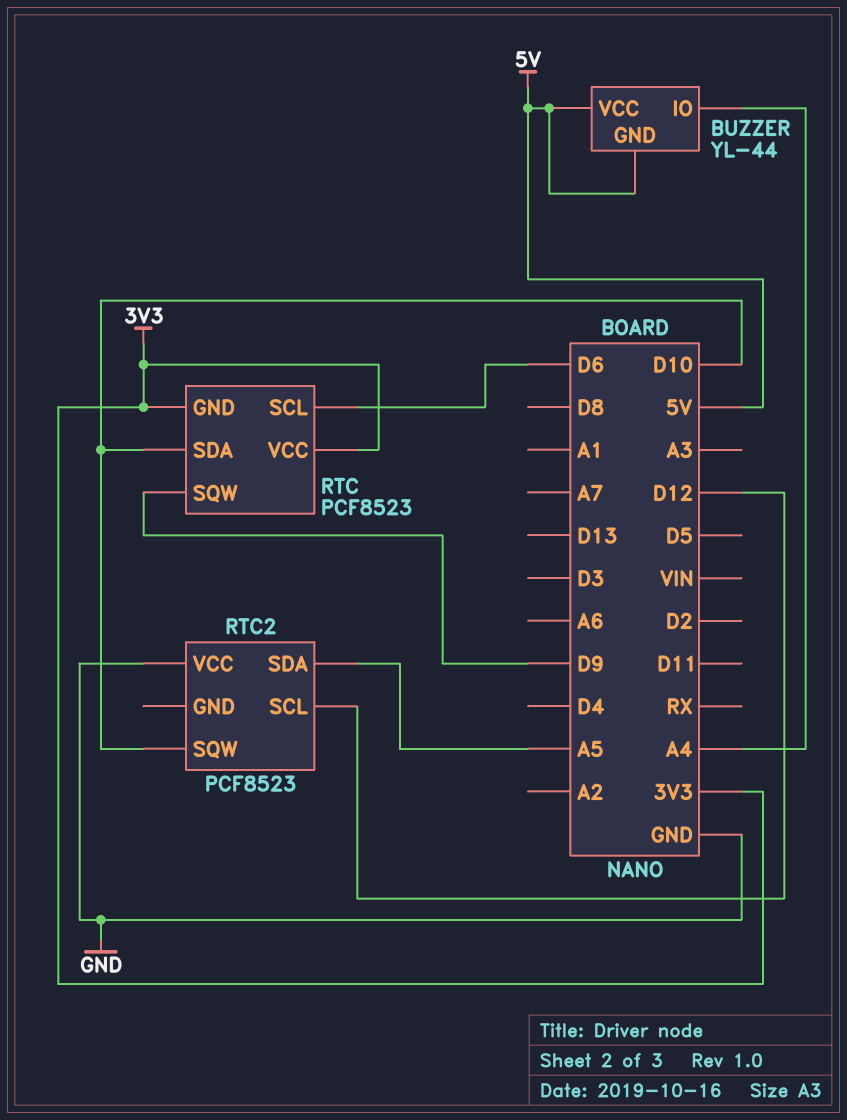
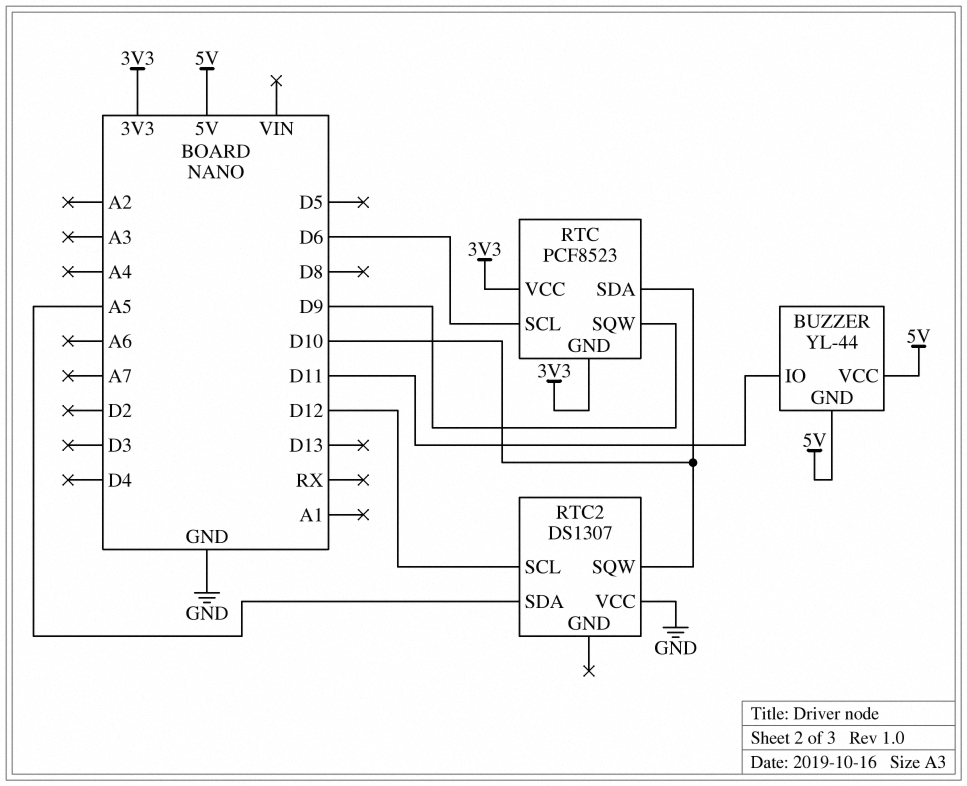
BUZZER pin IO: A4 -> D11
RTC2: PCF8523 -> DS1307

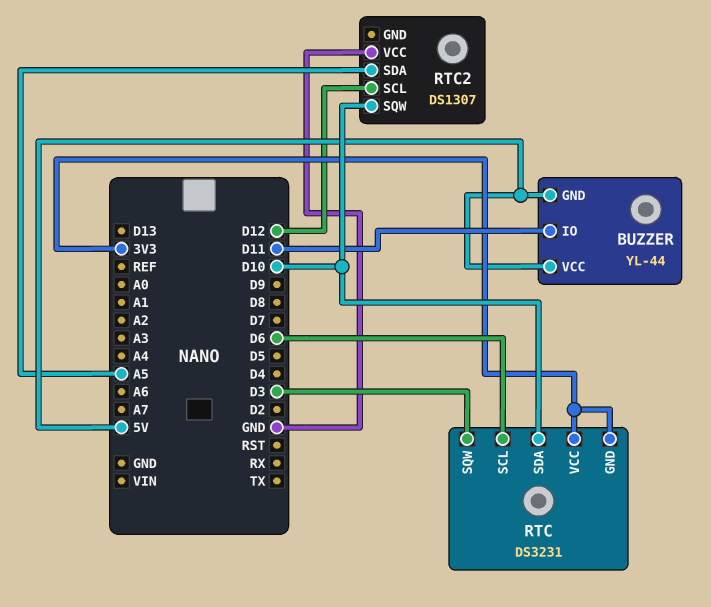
RTC: PCF8523 -> DS3231
RTC pin SQW: D9 -> D3

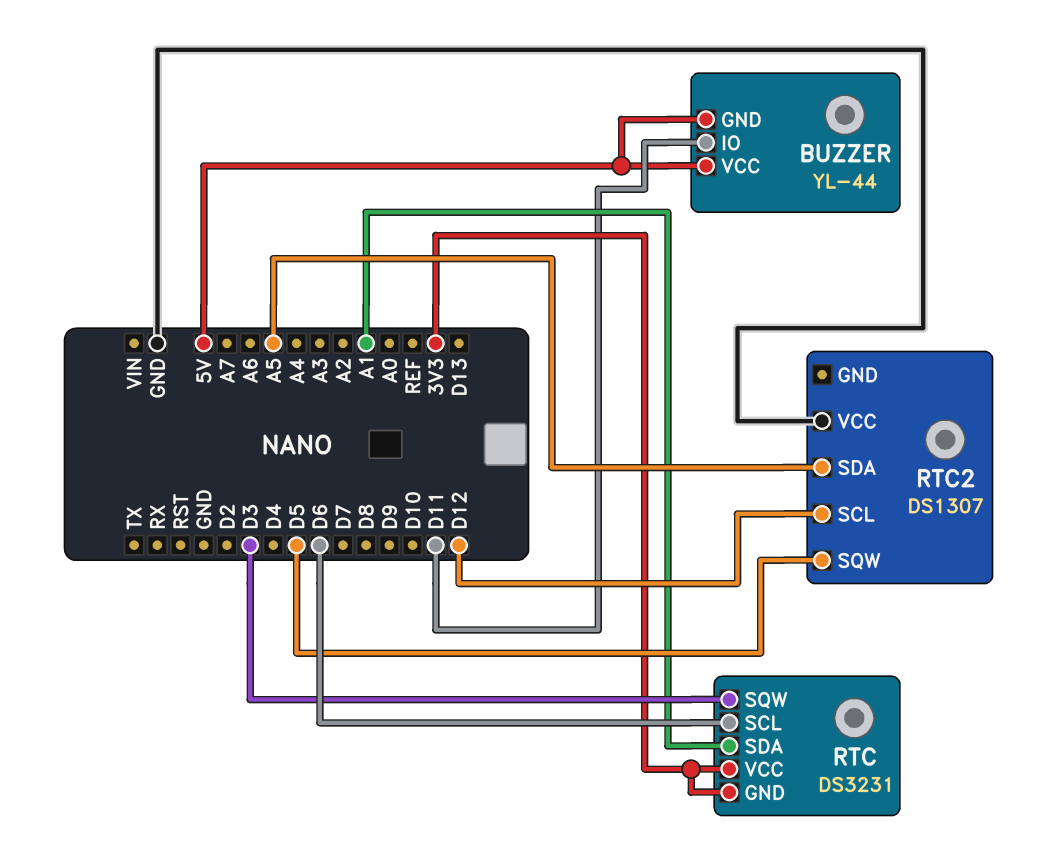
RTC pin SDA: D10 -> A1
RTC2 pin SQW: D10 -> D5

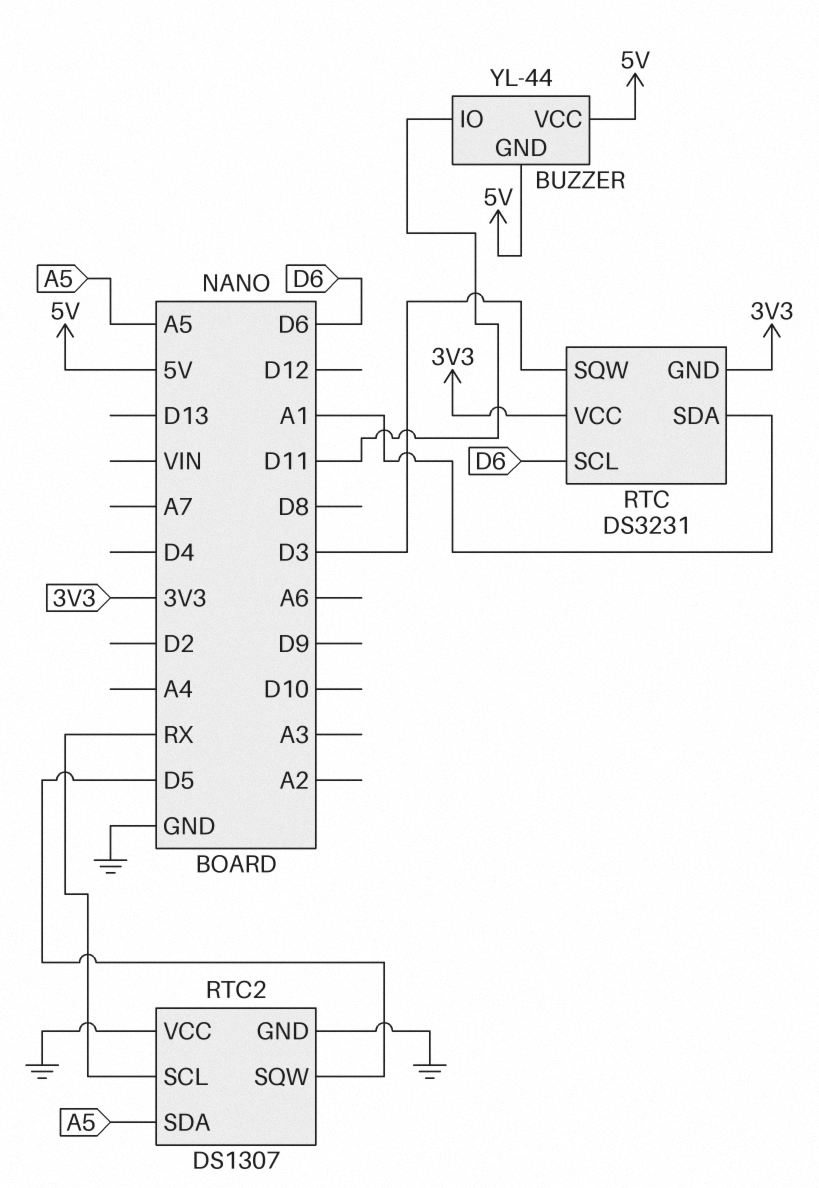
RTC2 pin GND: none -> GND
RTC2 pin SCL: D12 -> RX

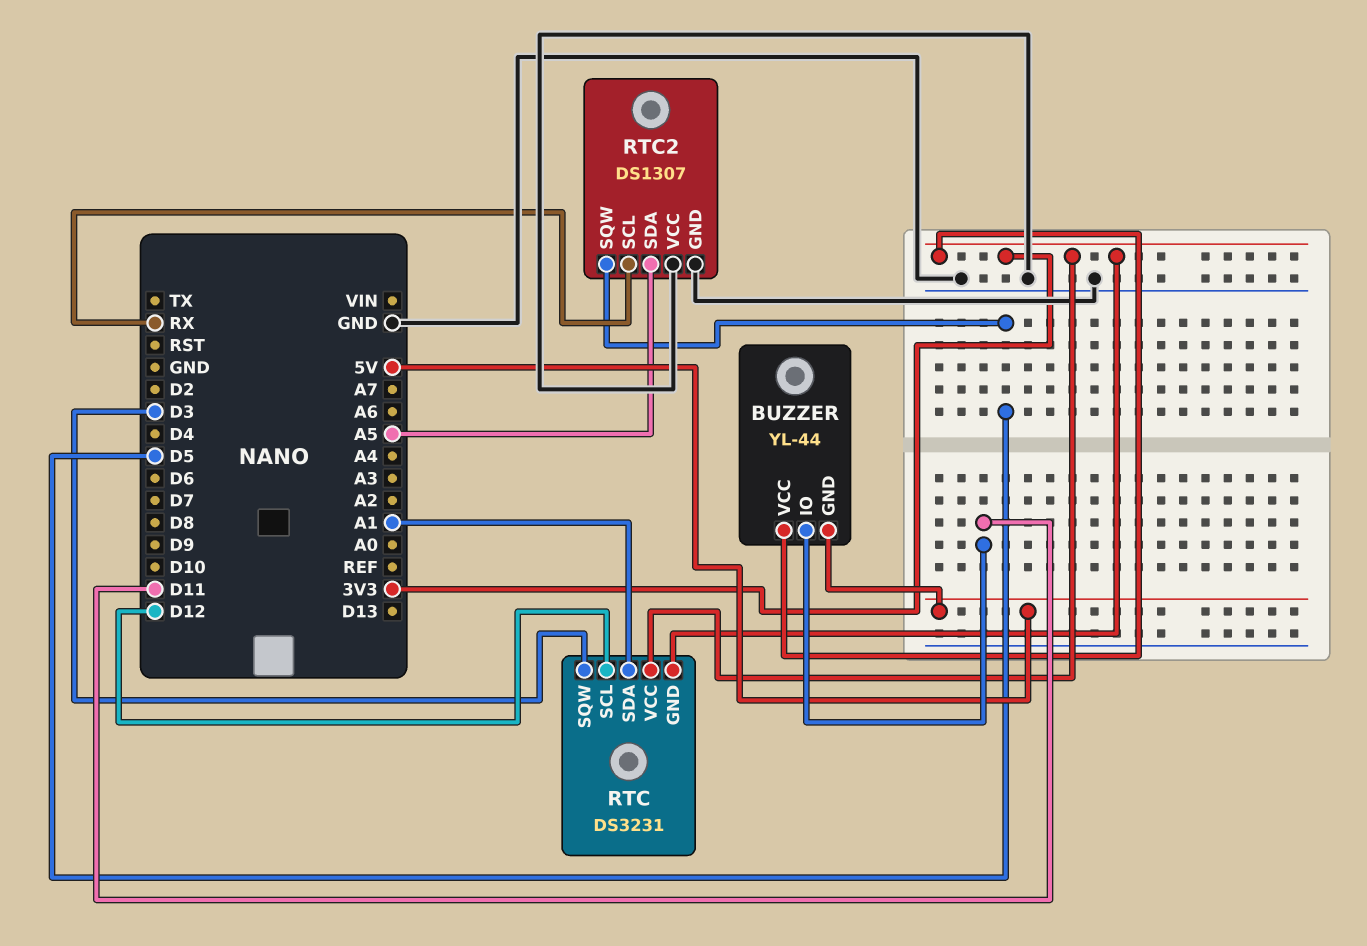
BUZZER pin VCC: 5V -> 3V3
RTC pin SCL: D6 -> D12

